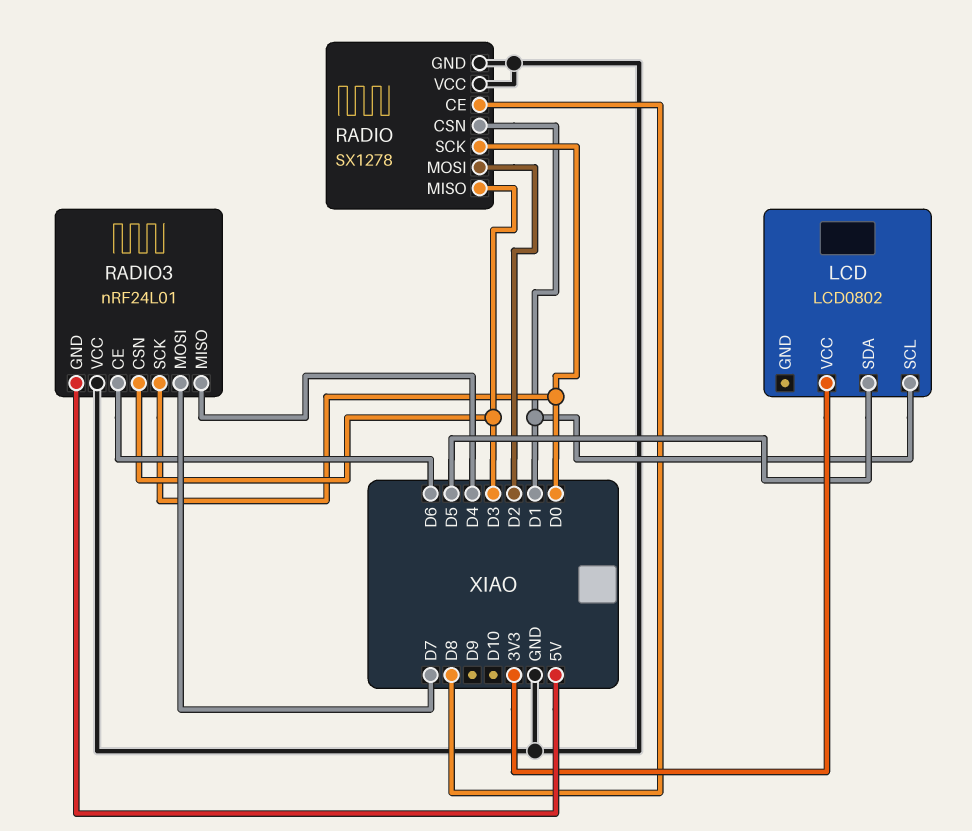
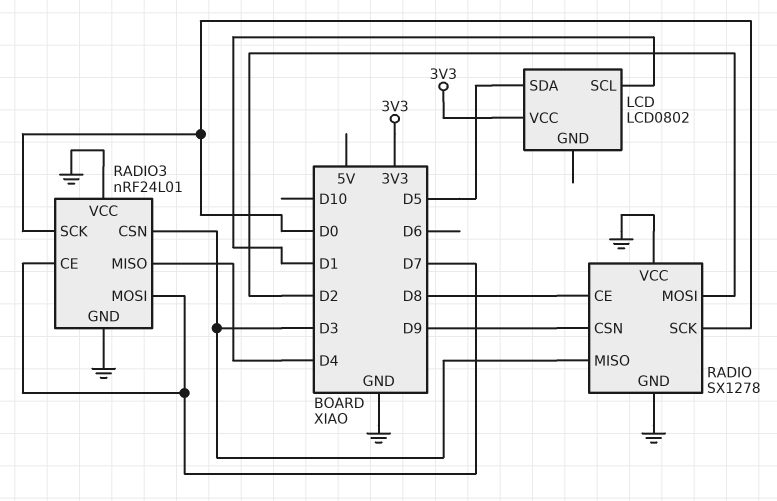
RADIO pin CSN: D1 -> D9
RADIO3 pin CE: D6 -> D7
RADIO3 pin GND: 5V -> GND

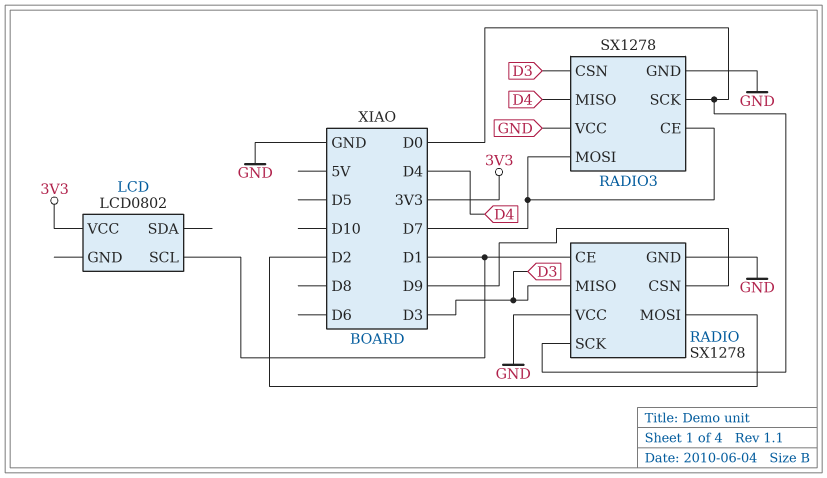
LCD pin SDA: D5 -> none
RADIO pin CE: D8 -> D1
RADIO3: nRF24L01 -> SX1278

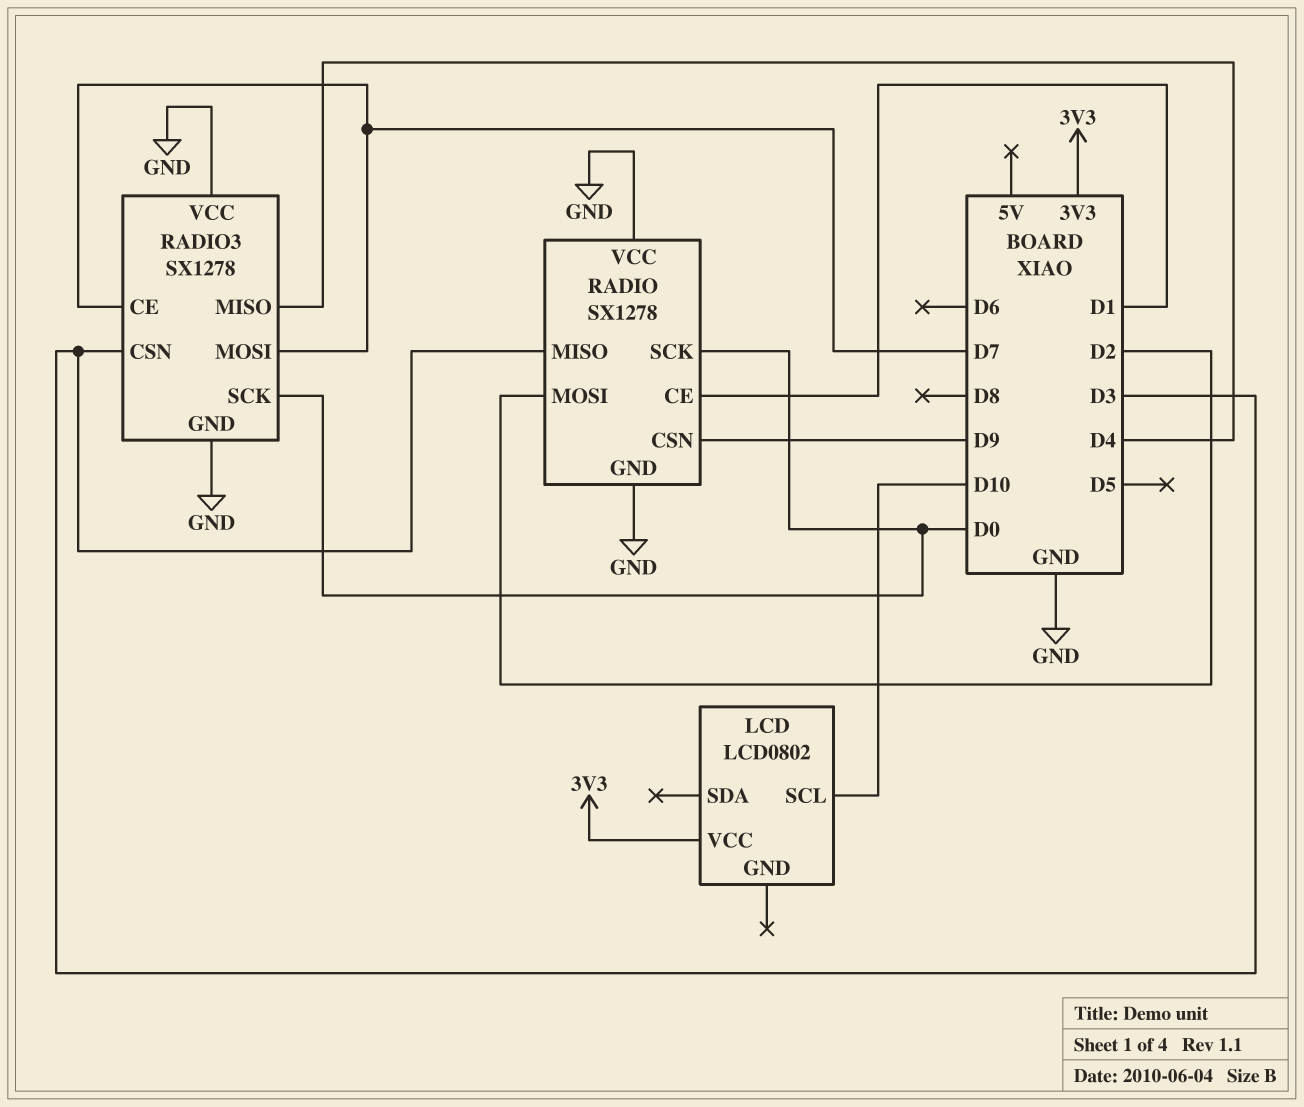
LCD pin SCL: D1 -> D10

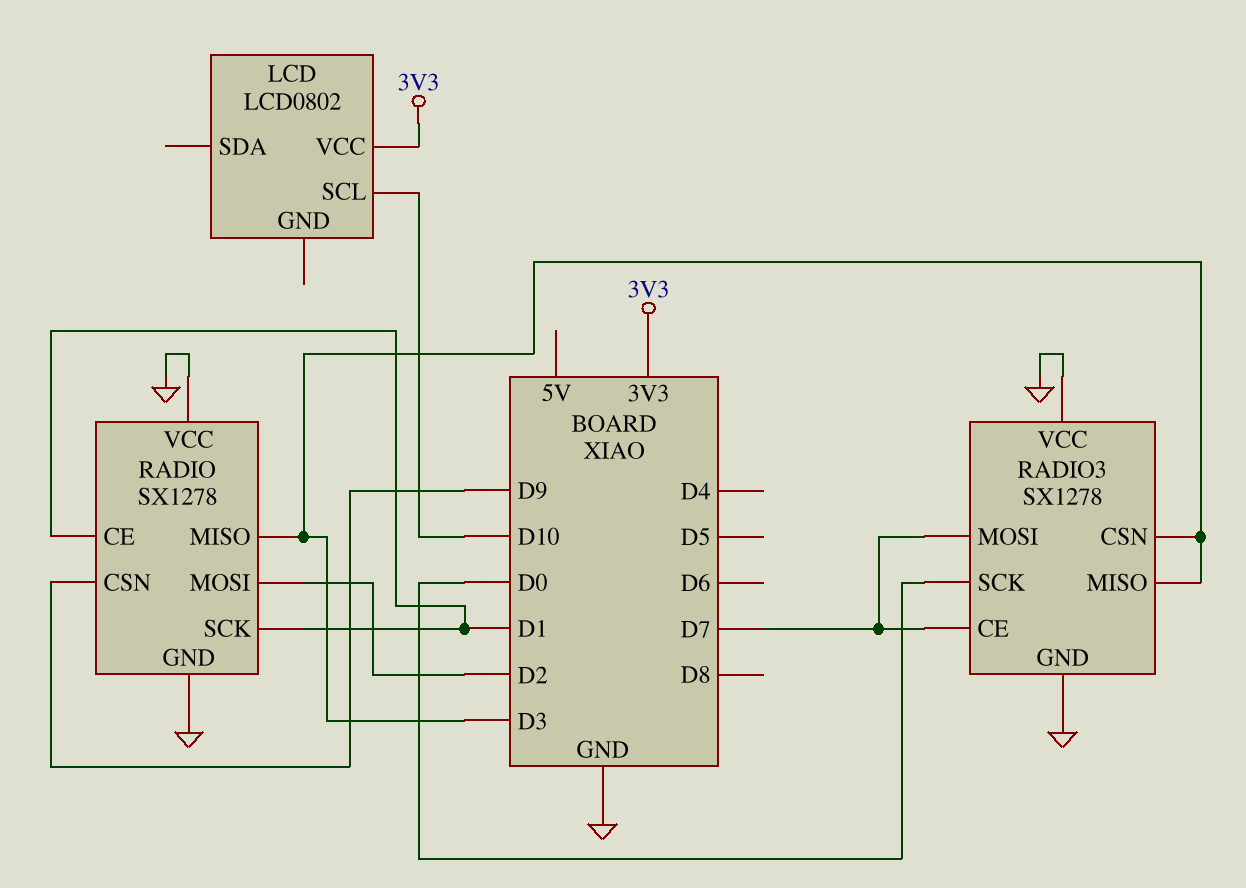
RADIO pin SCK: D0 -> D1
RADIO3 pin MISO: D4 -> D3

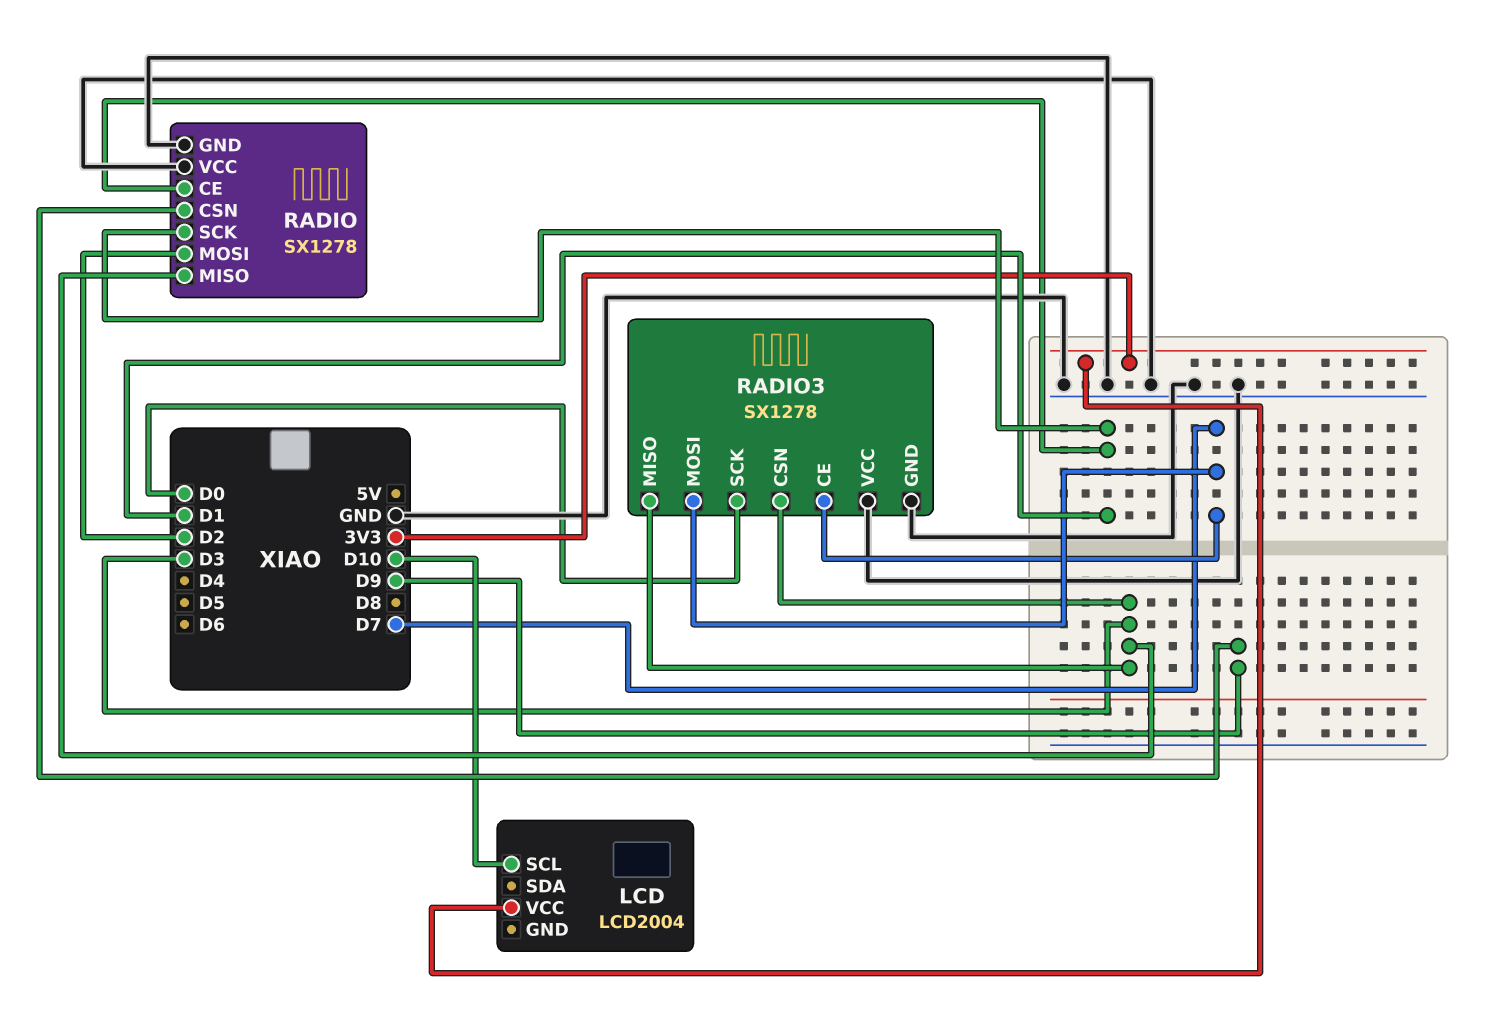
LCD: LCD0802 -> LCD2004

